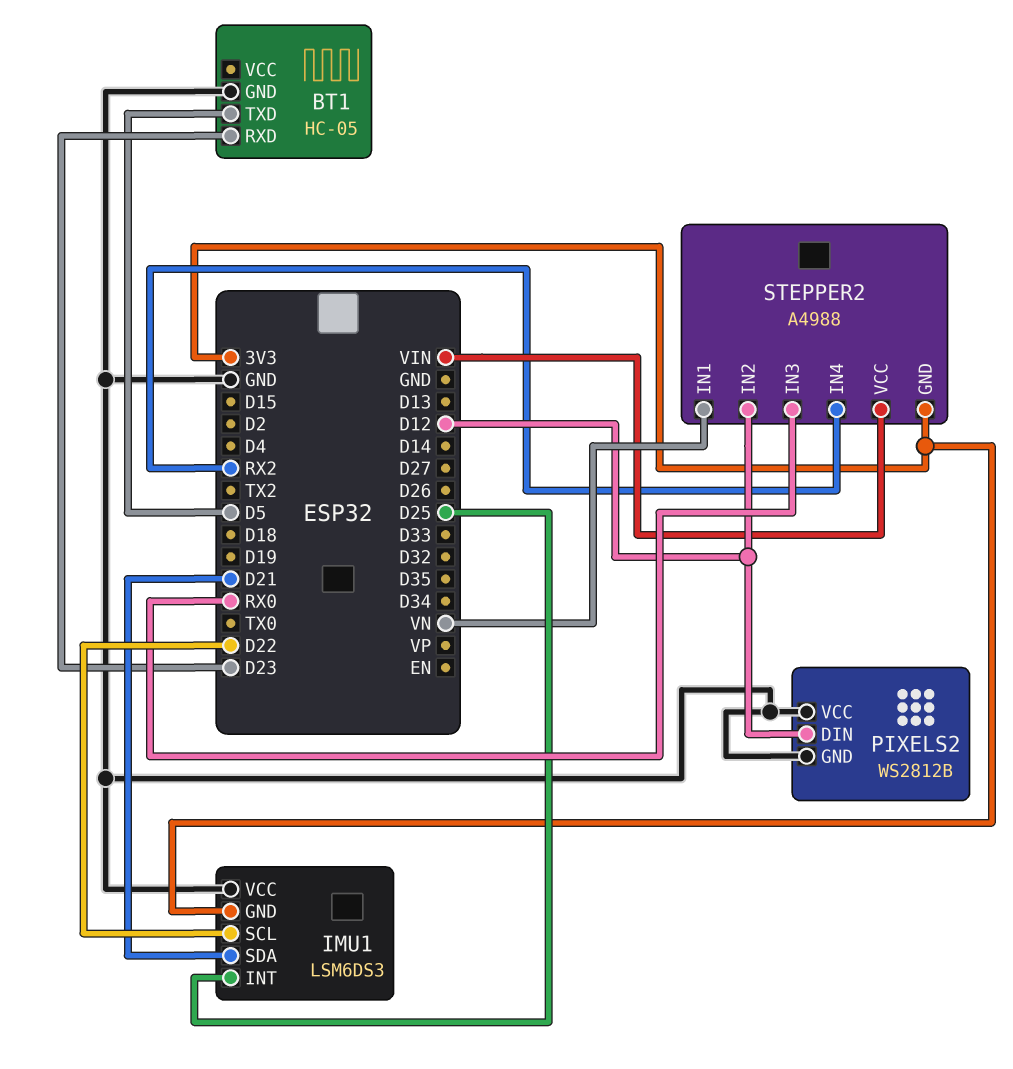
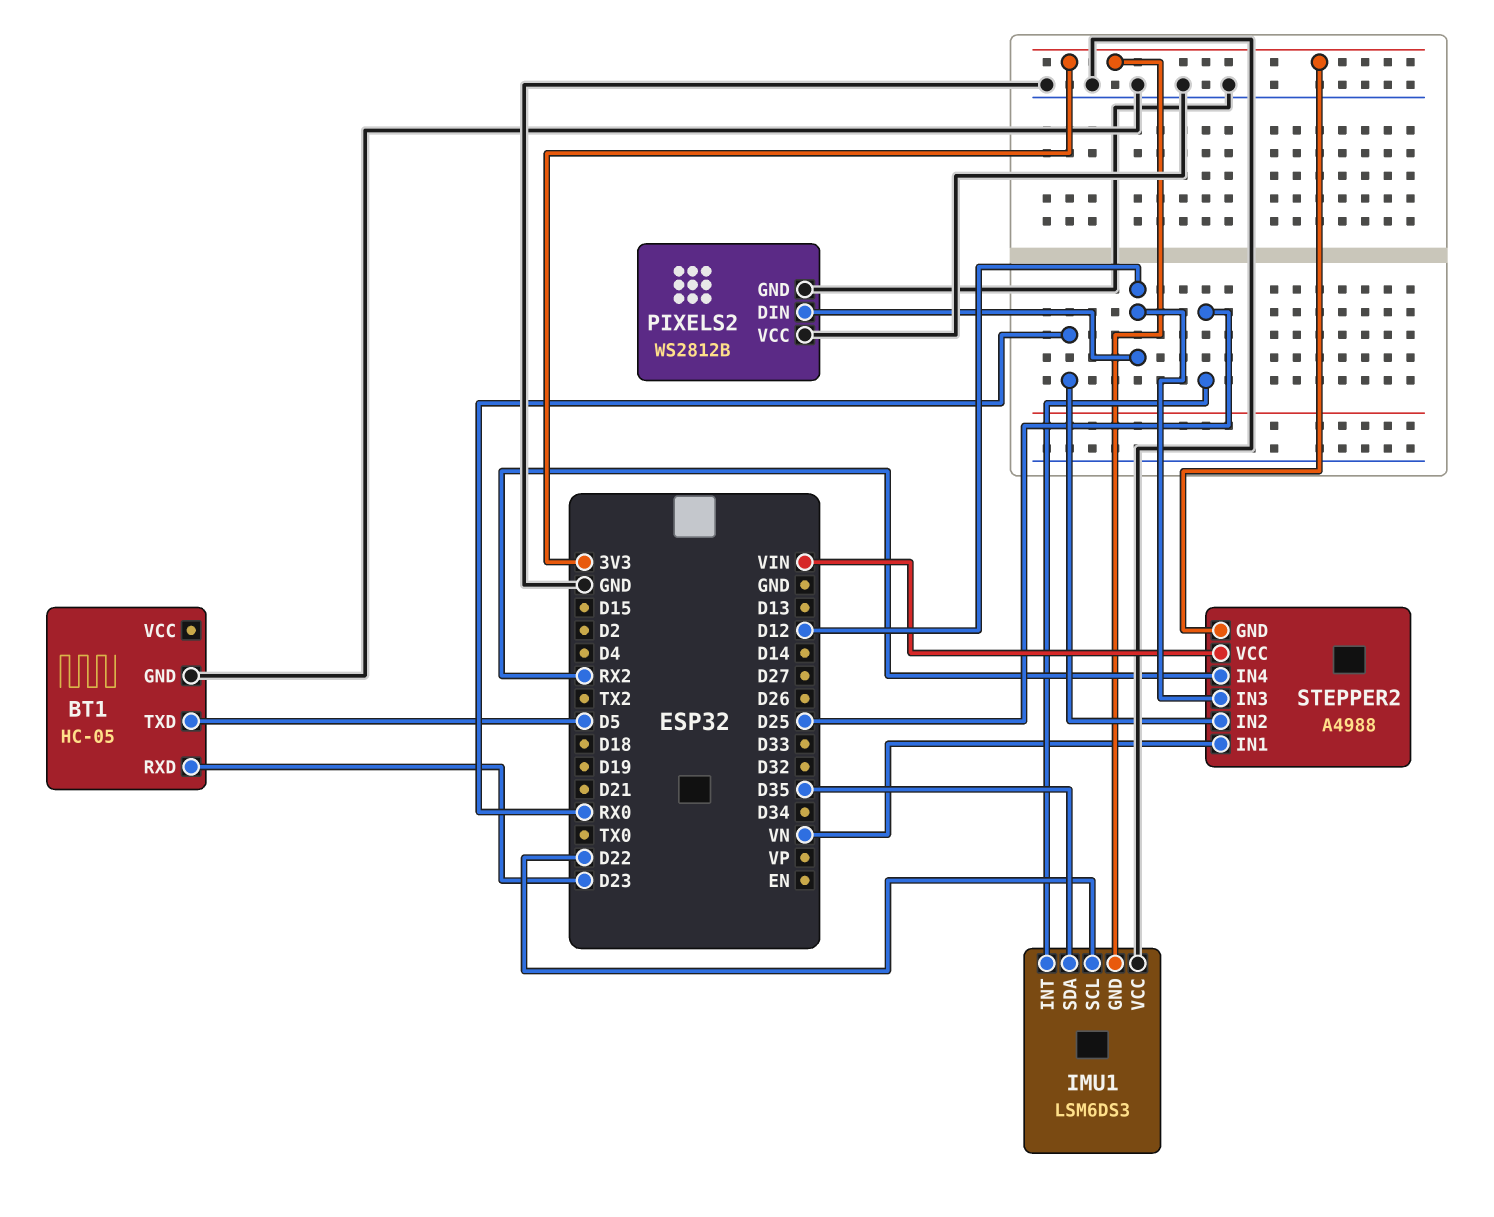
IMU1 pin SDA: D21 -> D35
STEPPER2 pin IN2: D12 -> RX0
STEPPER2 pin IN3: RX0 -> D12

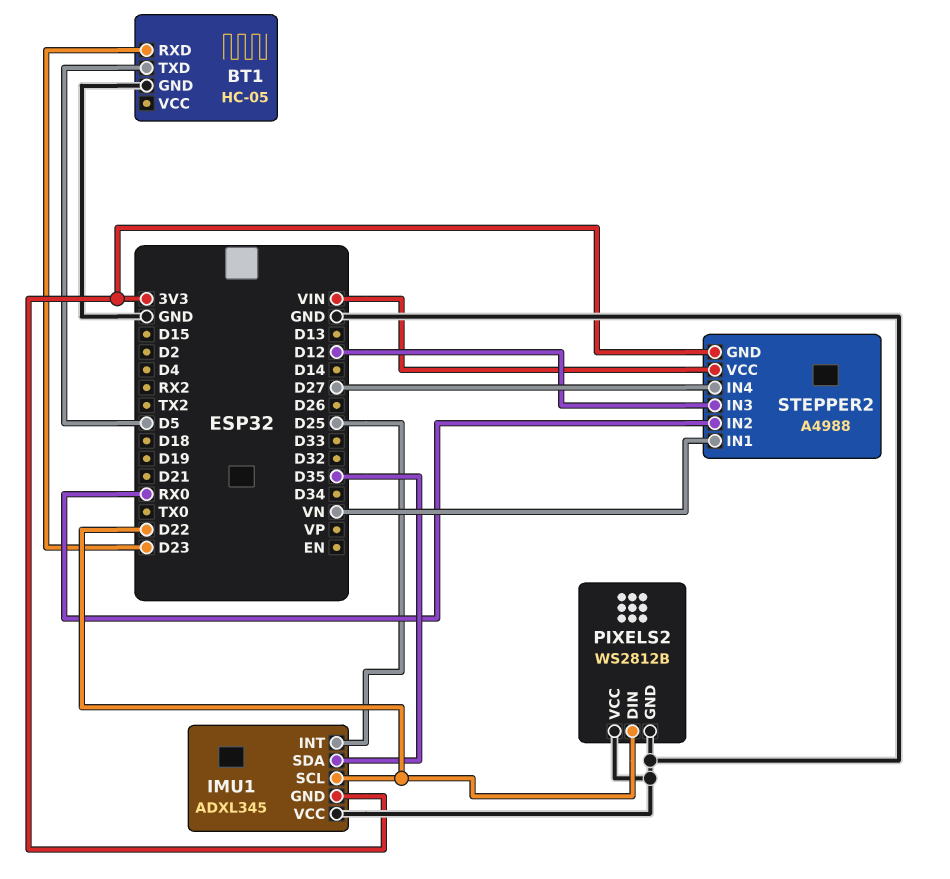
IMU1: LSM6DS3 -> ADXL345
PIXELS2 pin DIN: D12 -> D22
STEPPER2 pin IN4: RX2 -> D27

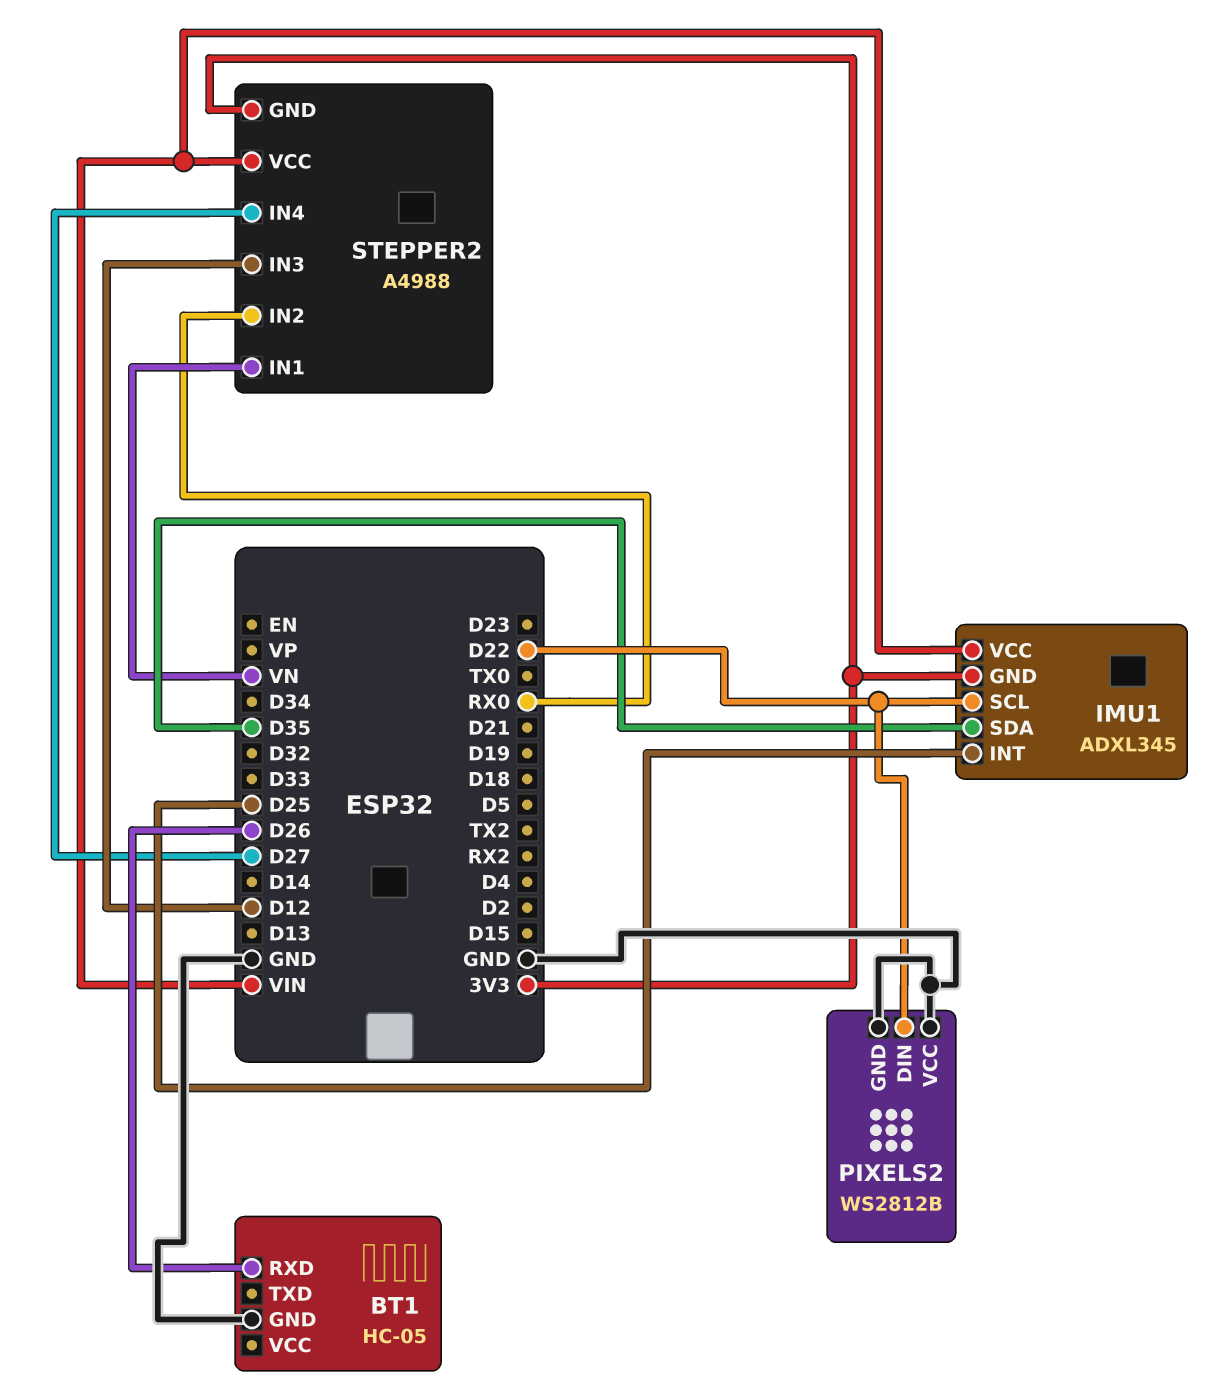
BT1 pin RXD: D23 -> D26
BT1 pin TXD: D5 -> none
IMU1 pin VCC: GND -> VIN

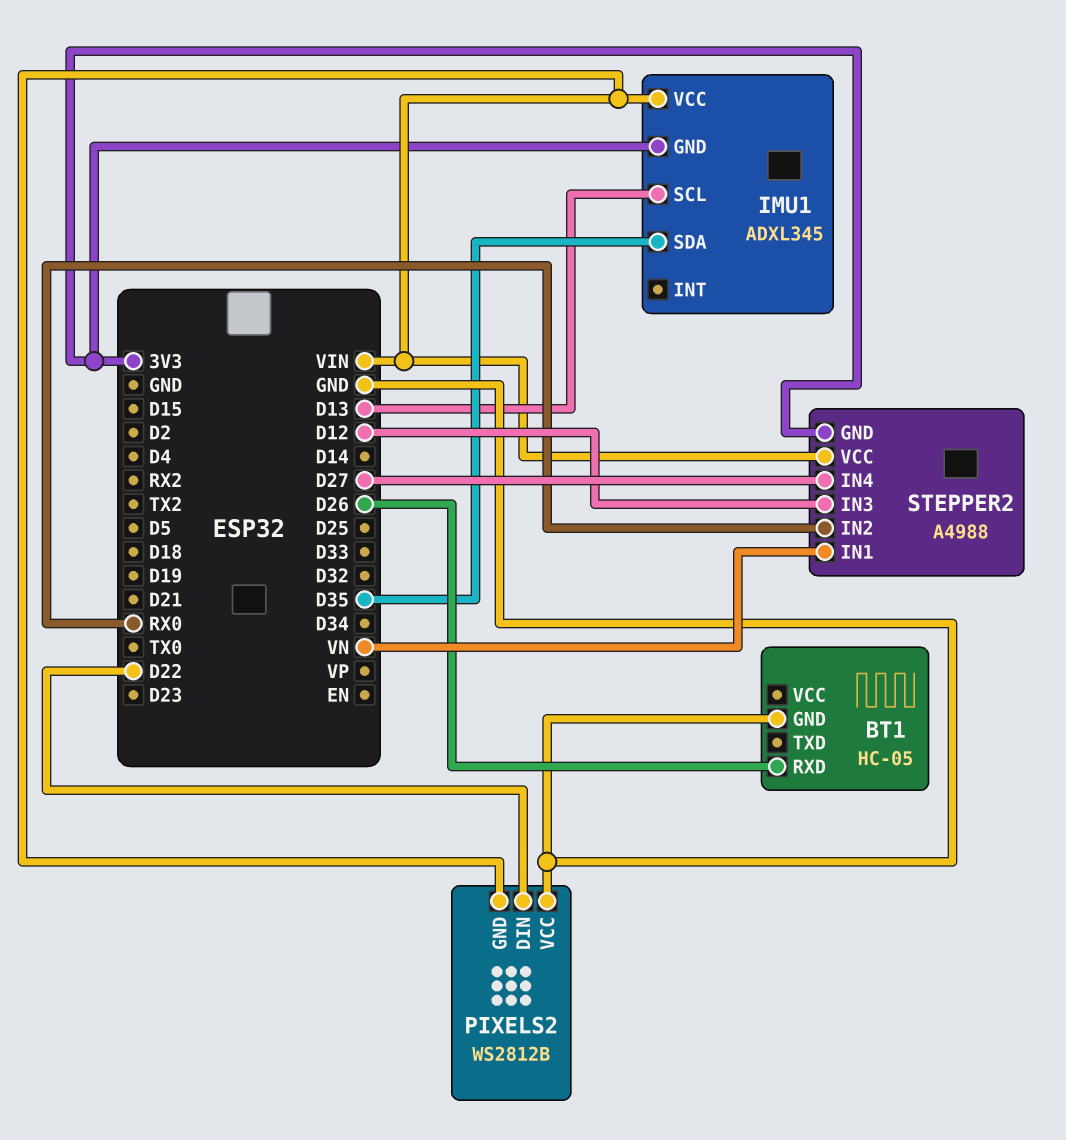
IMU1 pin INT: D25 -> none
IMU1 pin SCL: D22 -> D13
PIXELS2 pin GND: GND -> VIN

